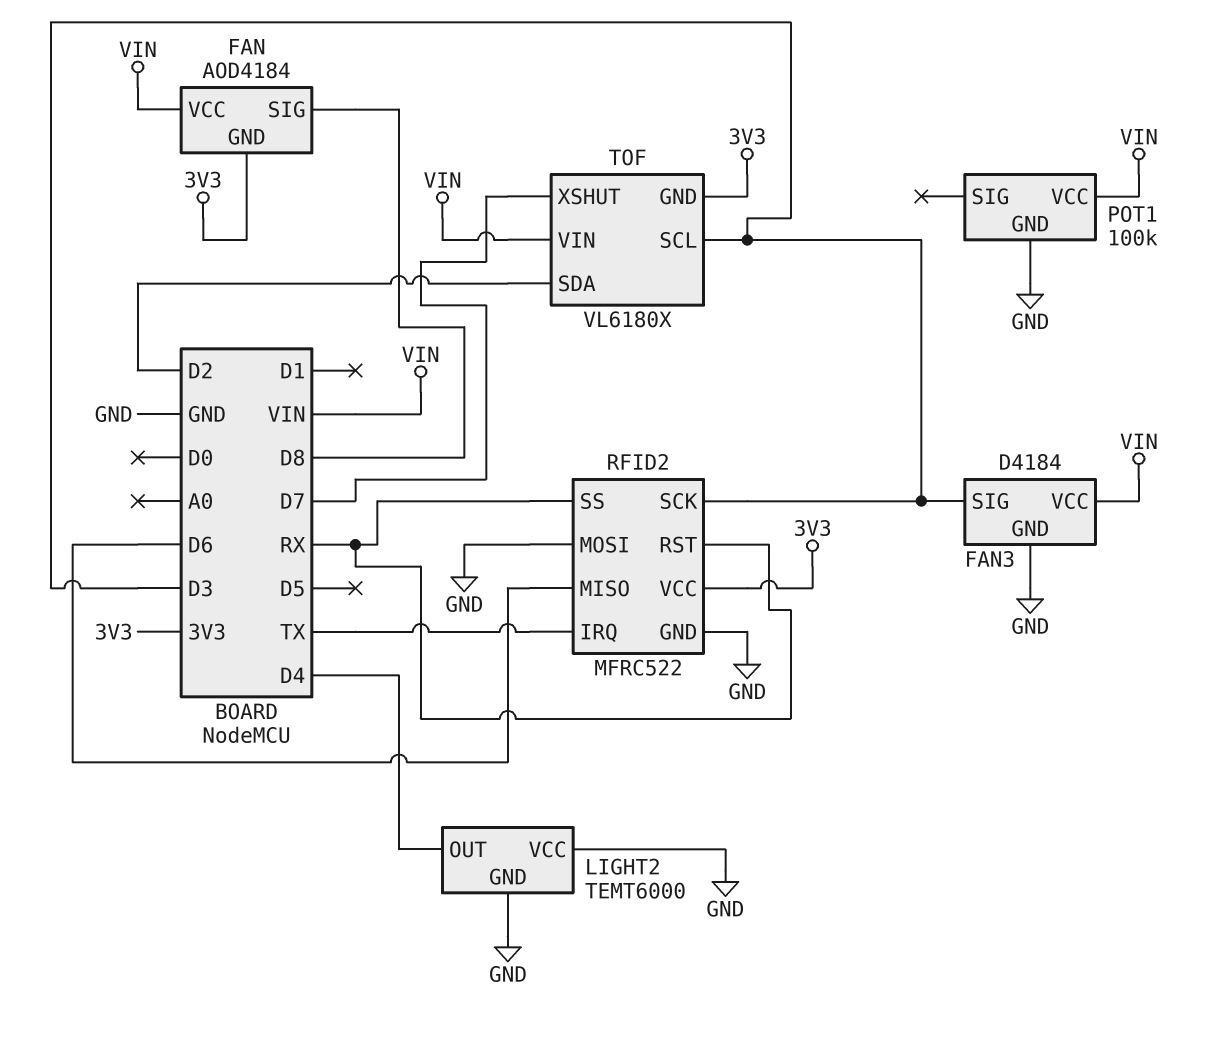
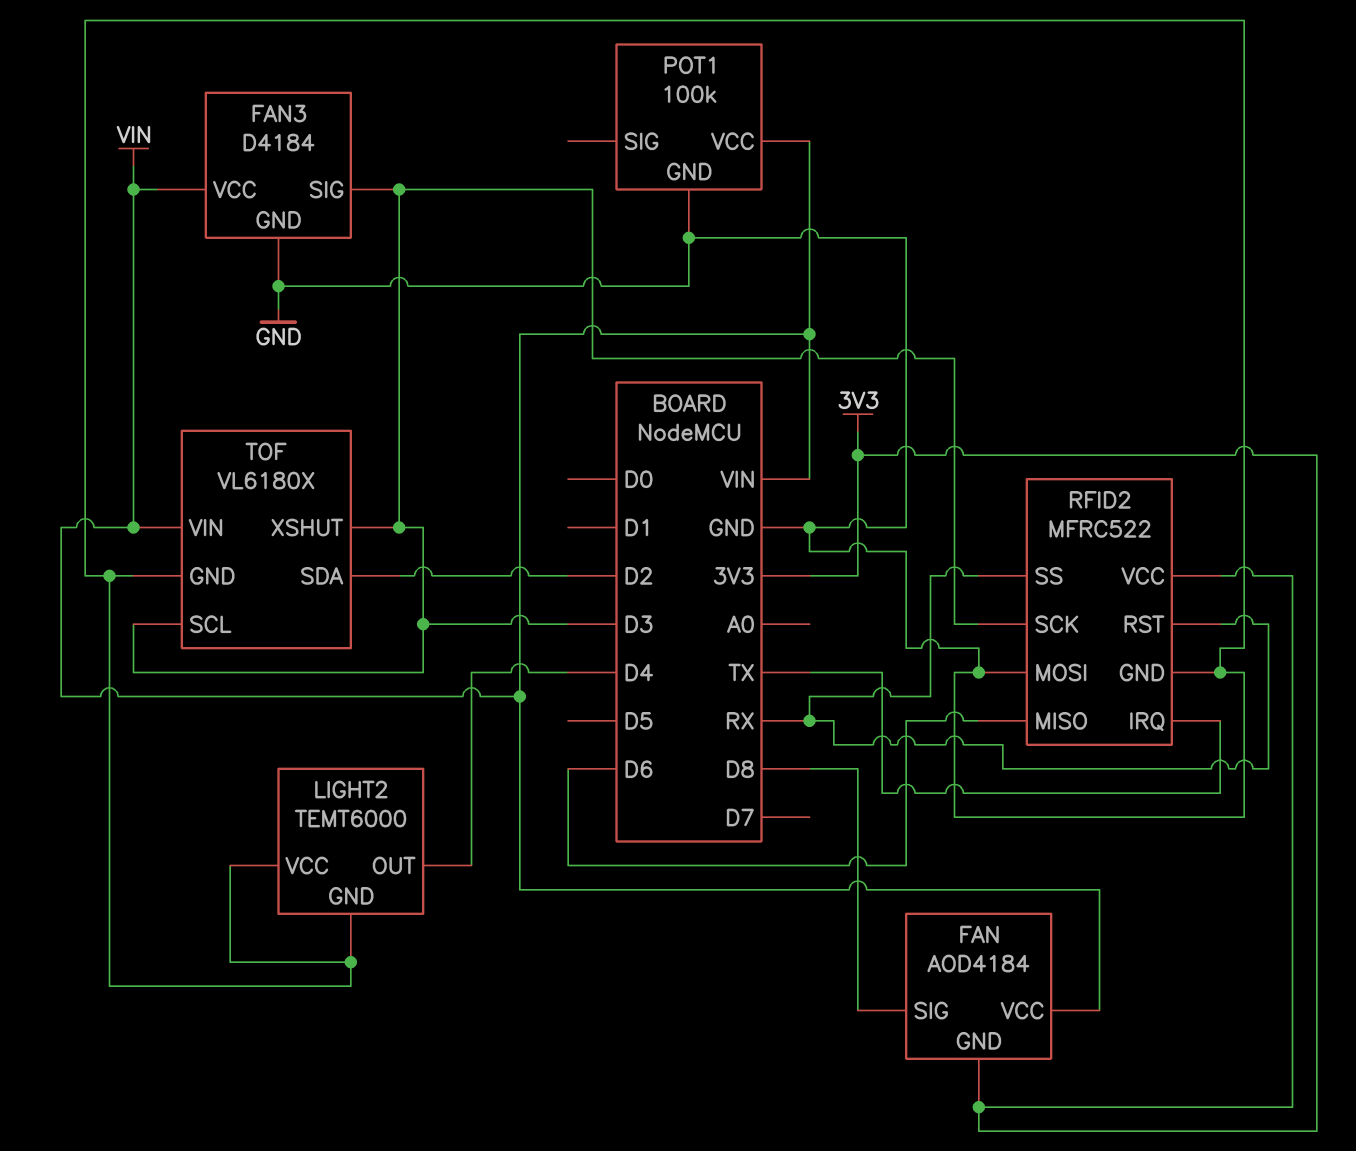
TOF pin GND: 3V3 -> GND
TOF pin XSHUT: D7 -> D3

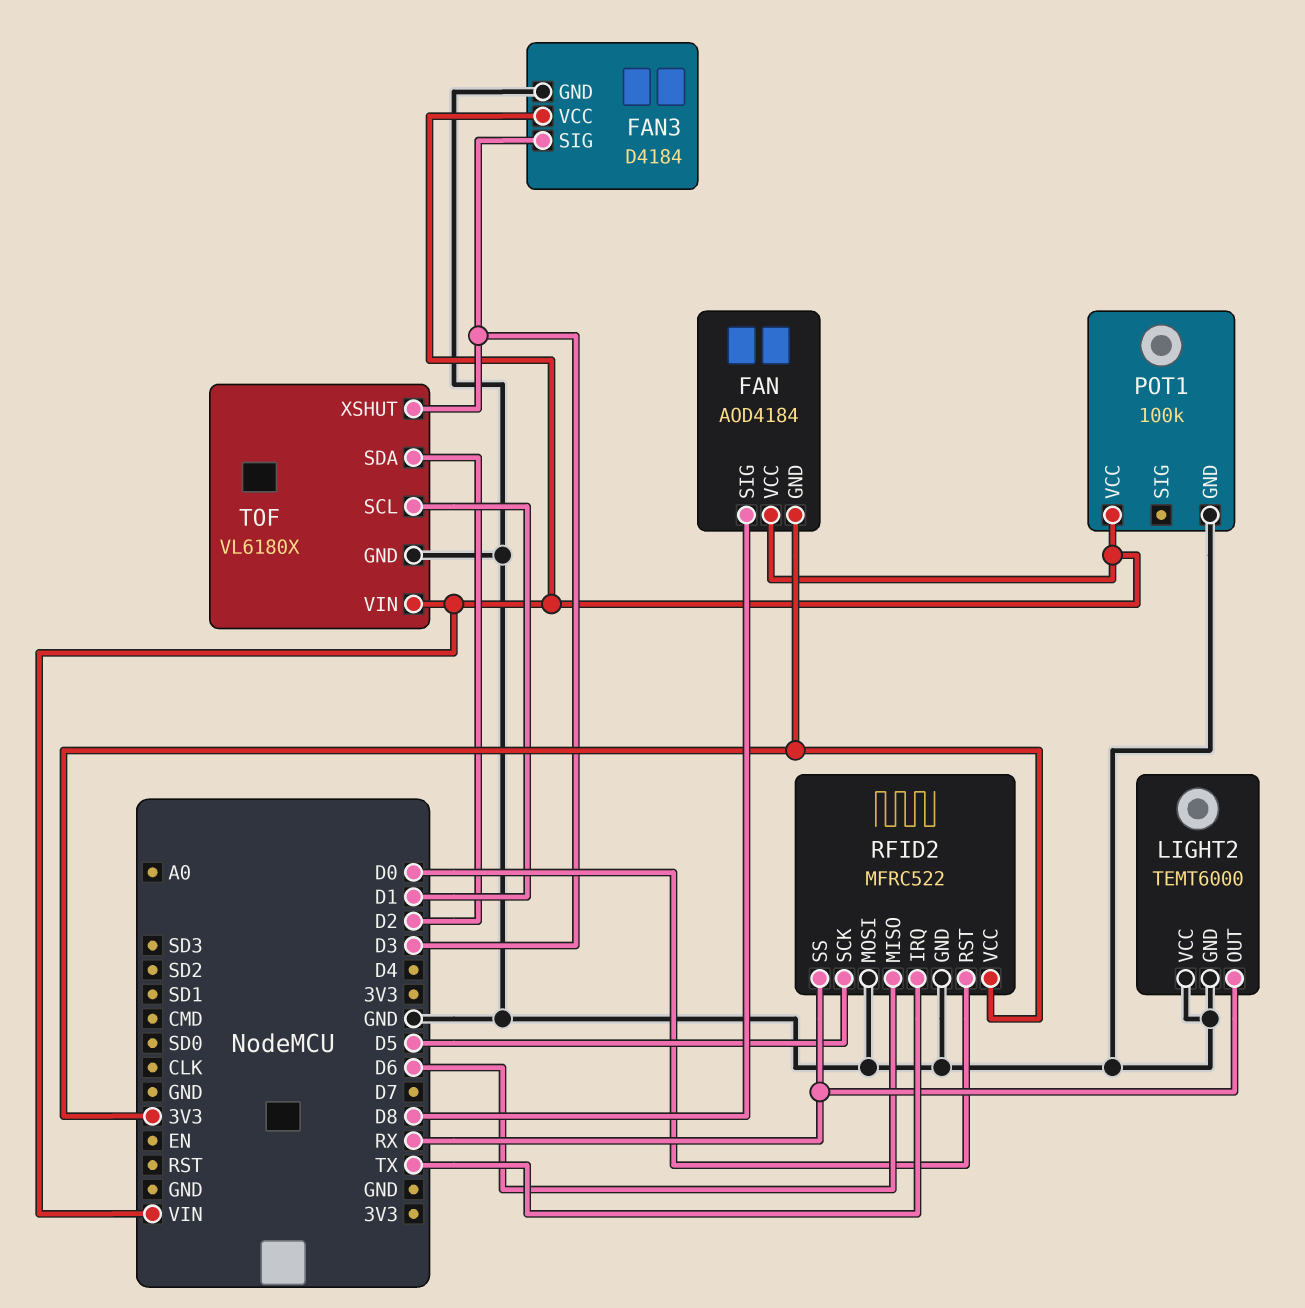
LIGHT2 pin OUT: D4 -> RX
RFID2 pin RST: RX -> D0
RFID2 pin SCK: D3 -> D5
TOF pin SCL: D3 -> D1

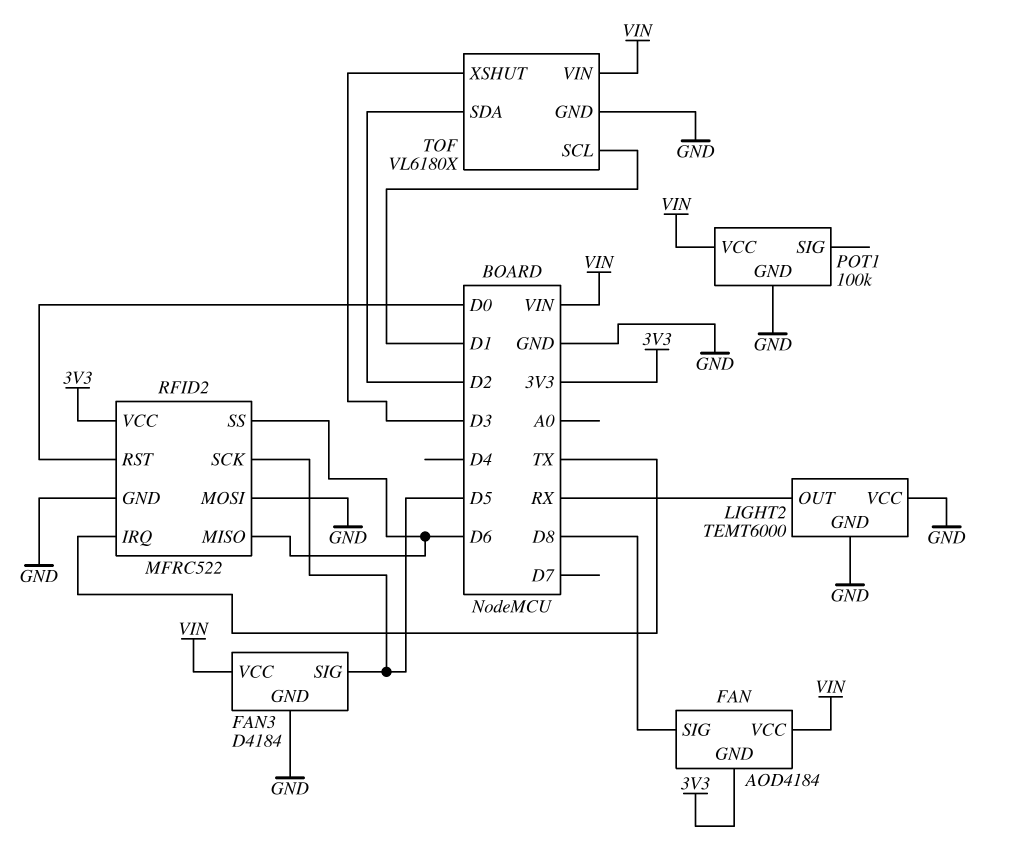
FAN3 pin SIG: D3 -> D5
RFID2 pin SS: RX -> D6

